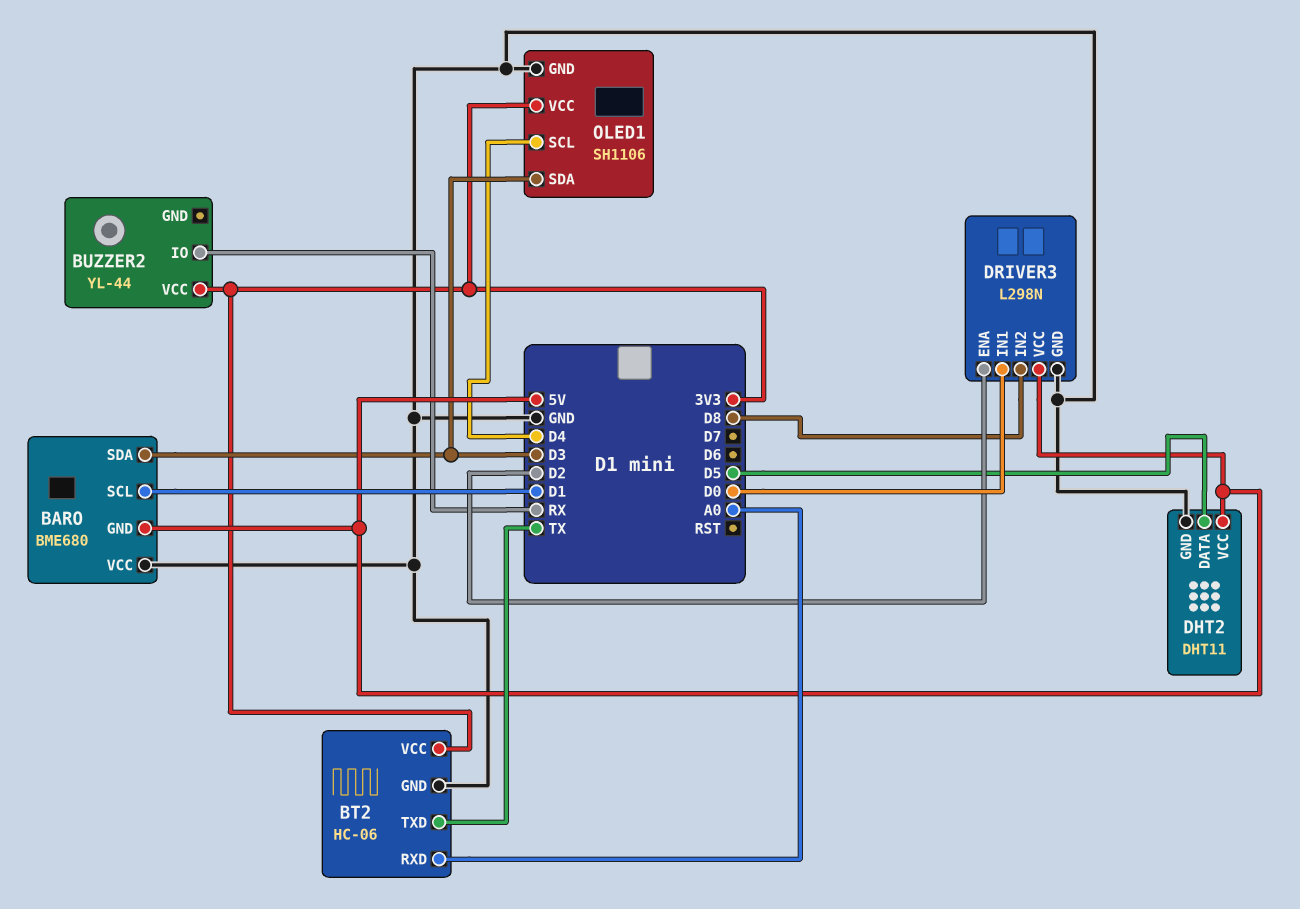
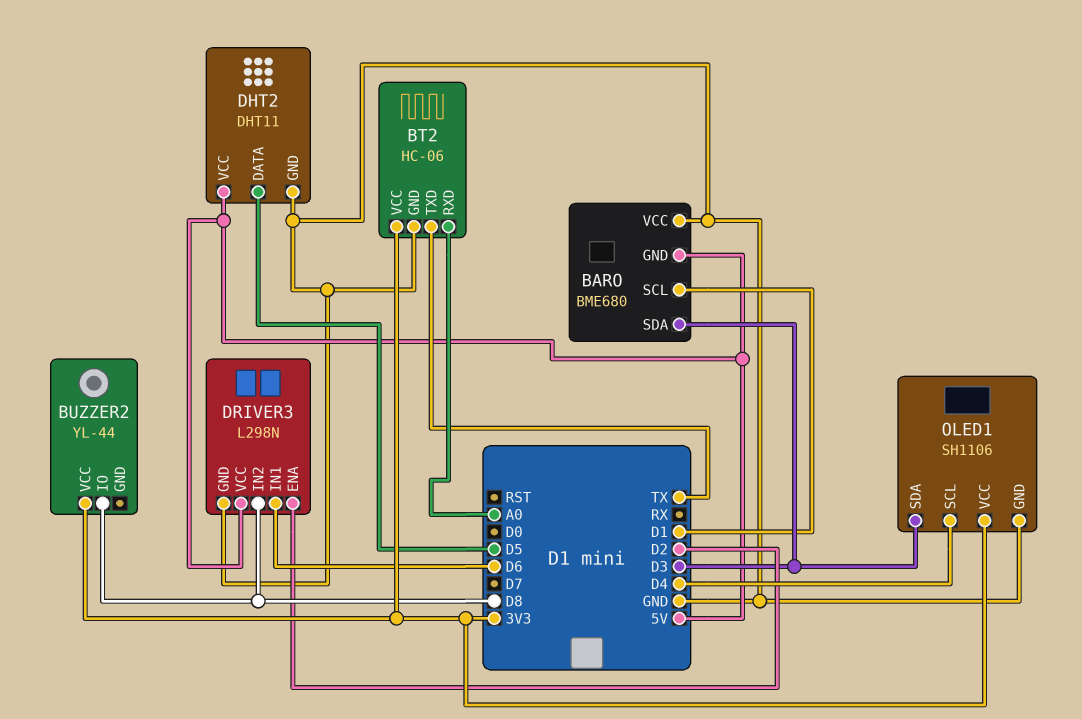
BUZZER2 pin IO: RX -> D8
DRIVER3 pin IN1: D0 -> D6

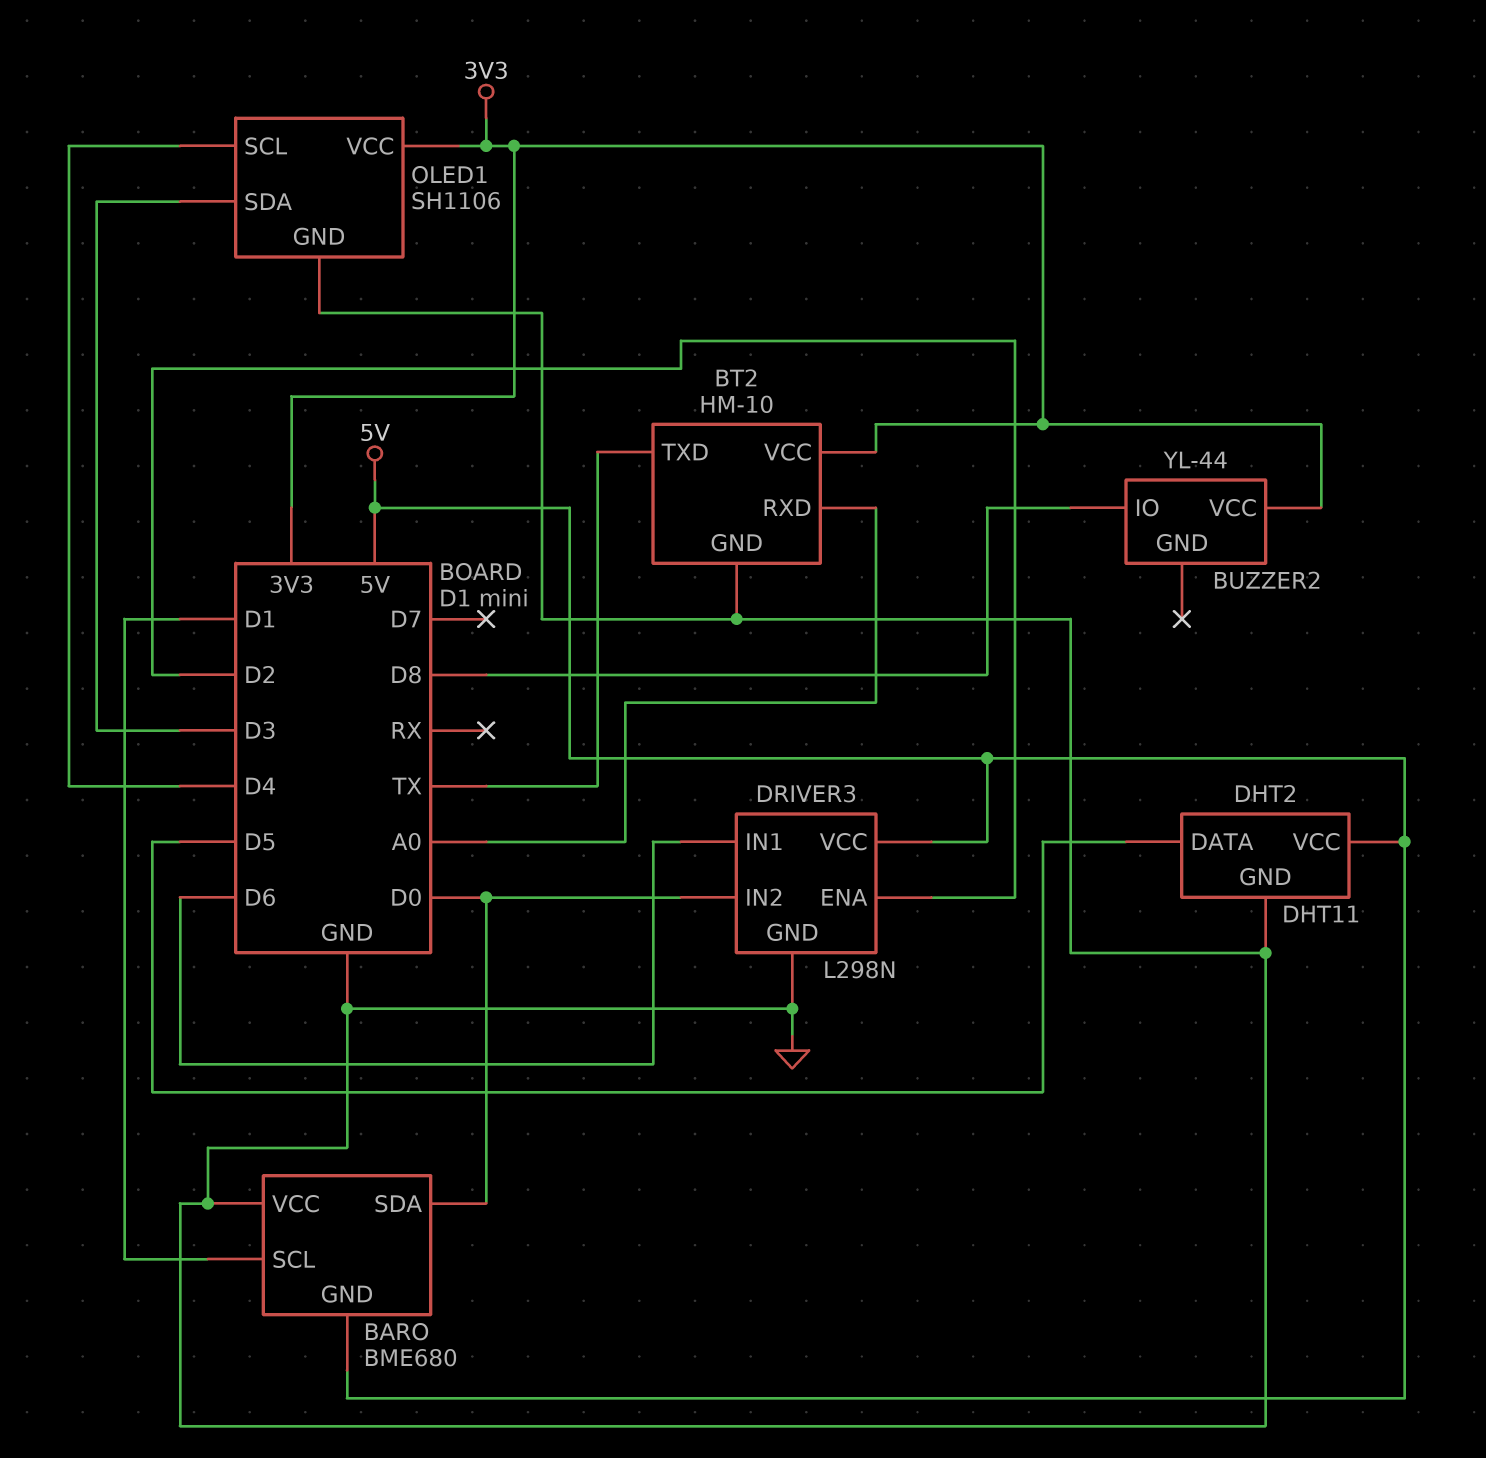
BARO pin SDA: D3 -> D0
BT2: HC-06 -> HM-10
DRIVER3 pin IN2: D8 -> D0

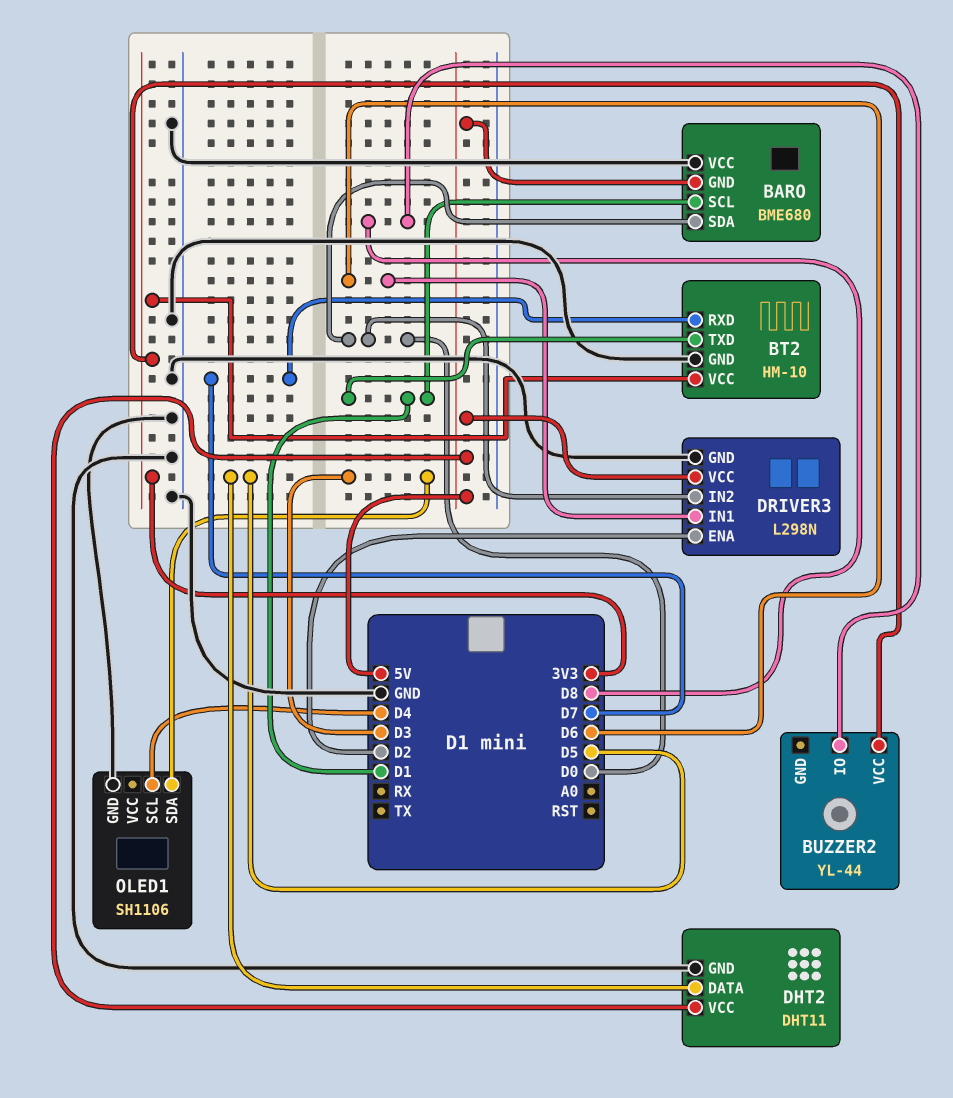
BT2 pin RXD: A0 -> D7
BT2 pin TXD: TX -> D1
OLED1 pin VCC: 3V3 -> none

